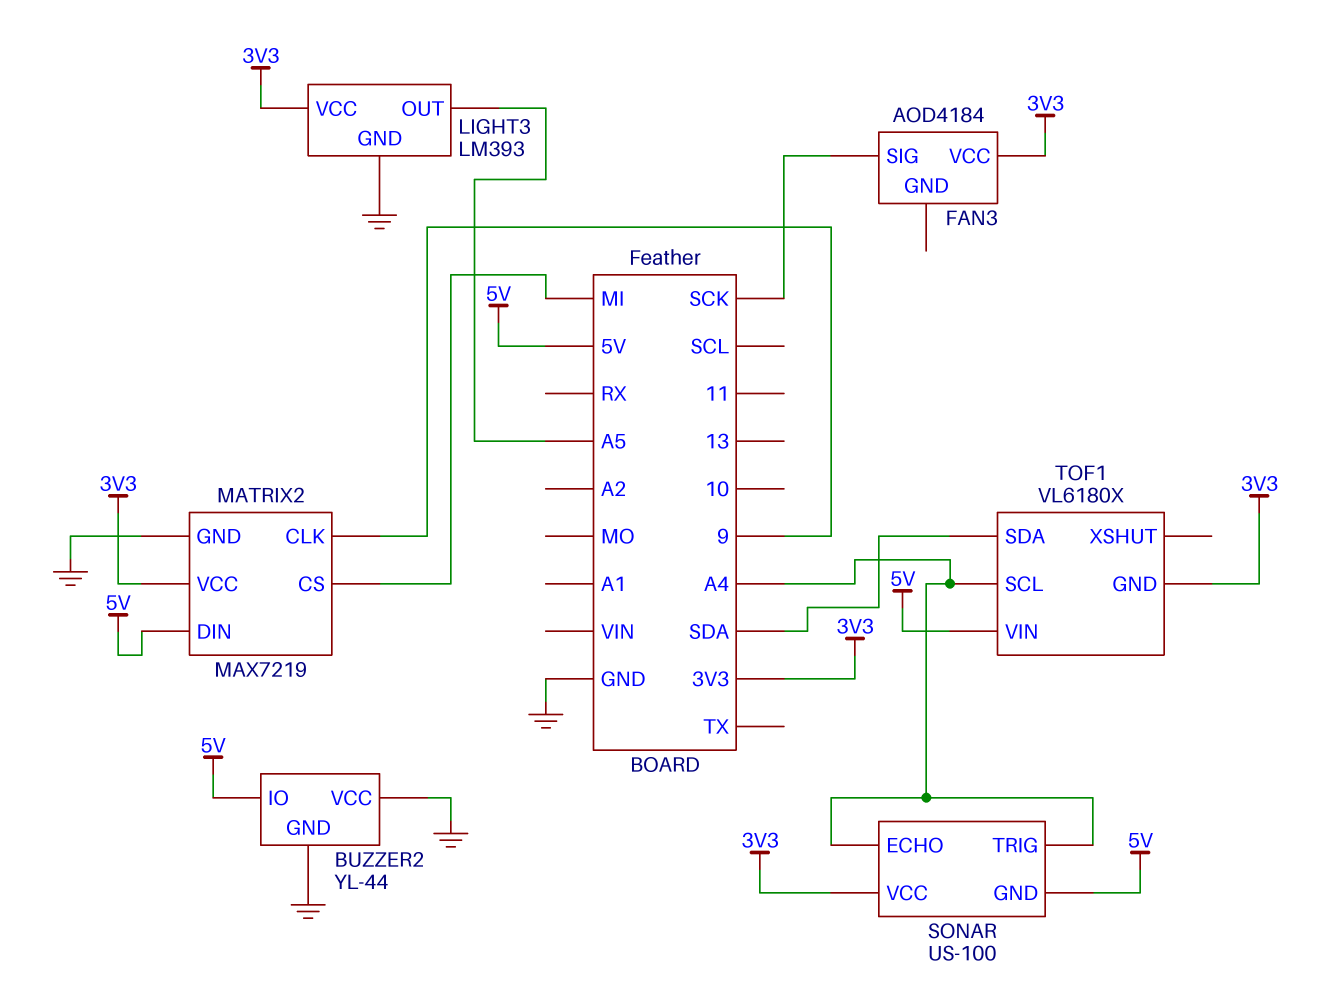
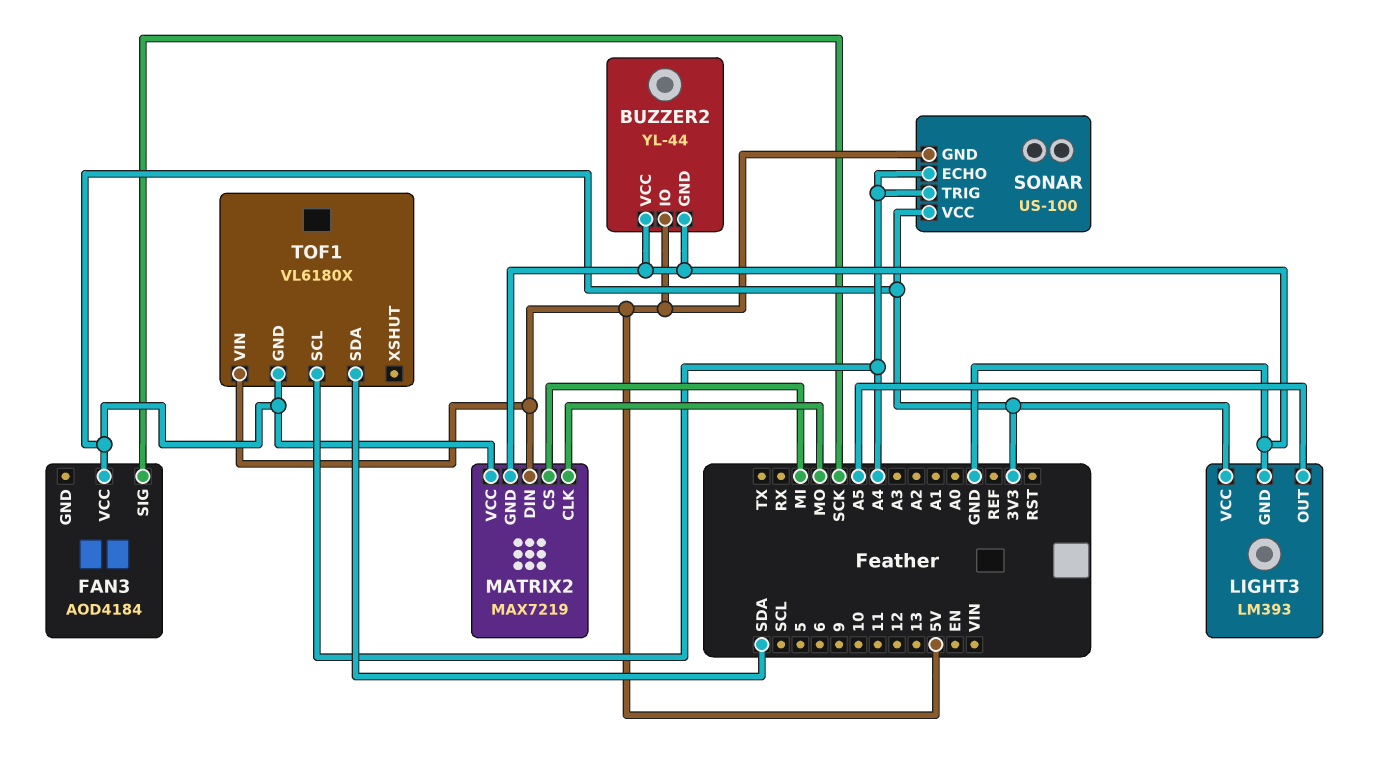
MATRIX2 pin CLK: 9 -> MO

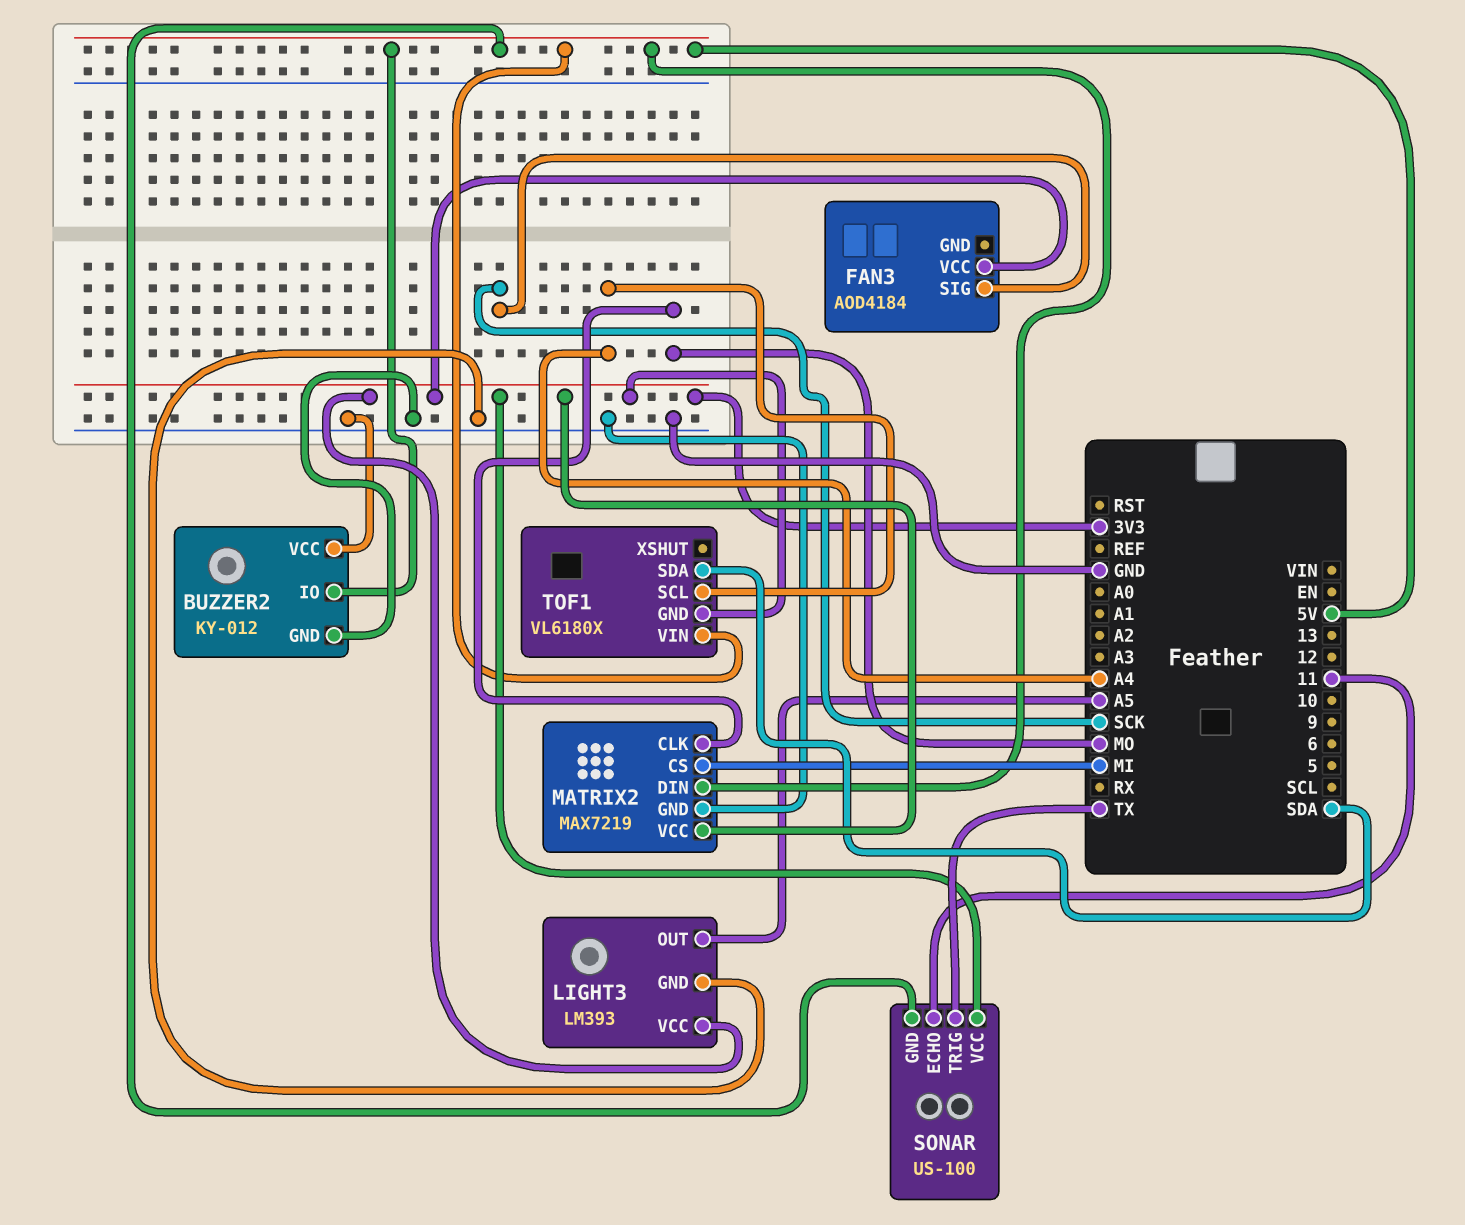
BUZZER2: YL-44 -> KY-012
SONAR pin ECHO: A4 -> 11
SONAR pin TRIG: A4 -> TX

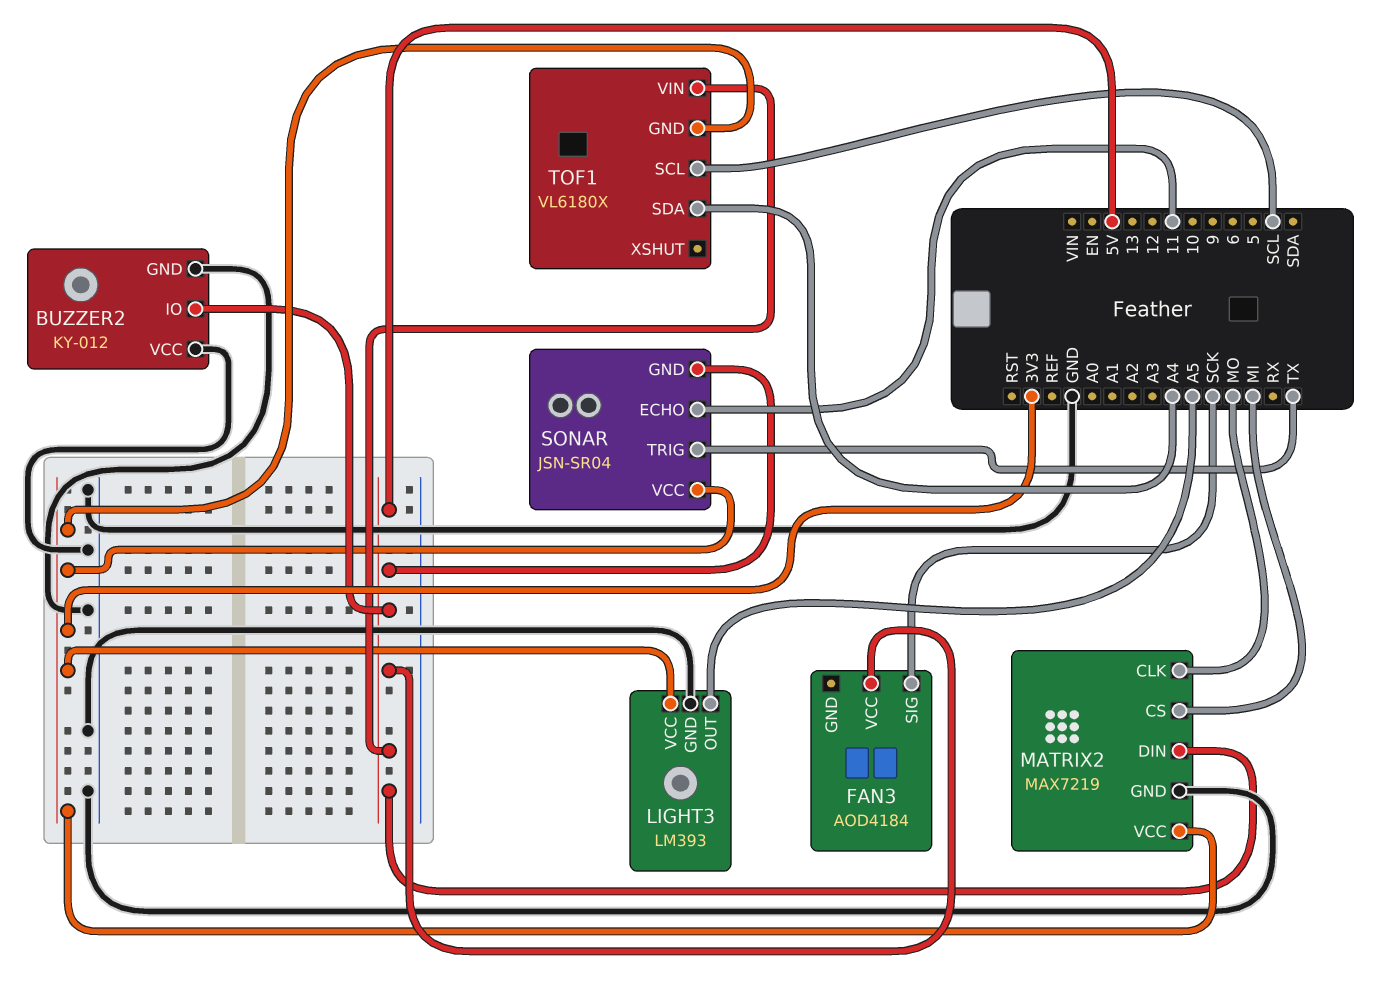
FAN3 pin VCC: 3V3 -> 5V
SONAR: US-100 -> JSN-SR04
TOF1 pin SCL: A4 -> SCL
TOF1 pin SDA: SDA -> A4

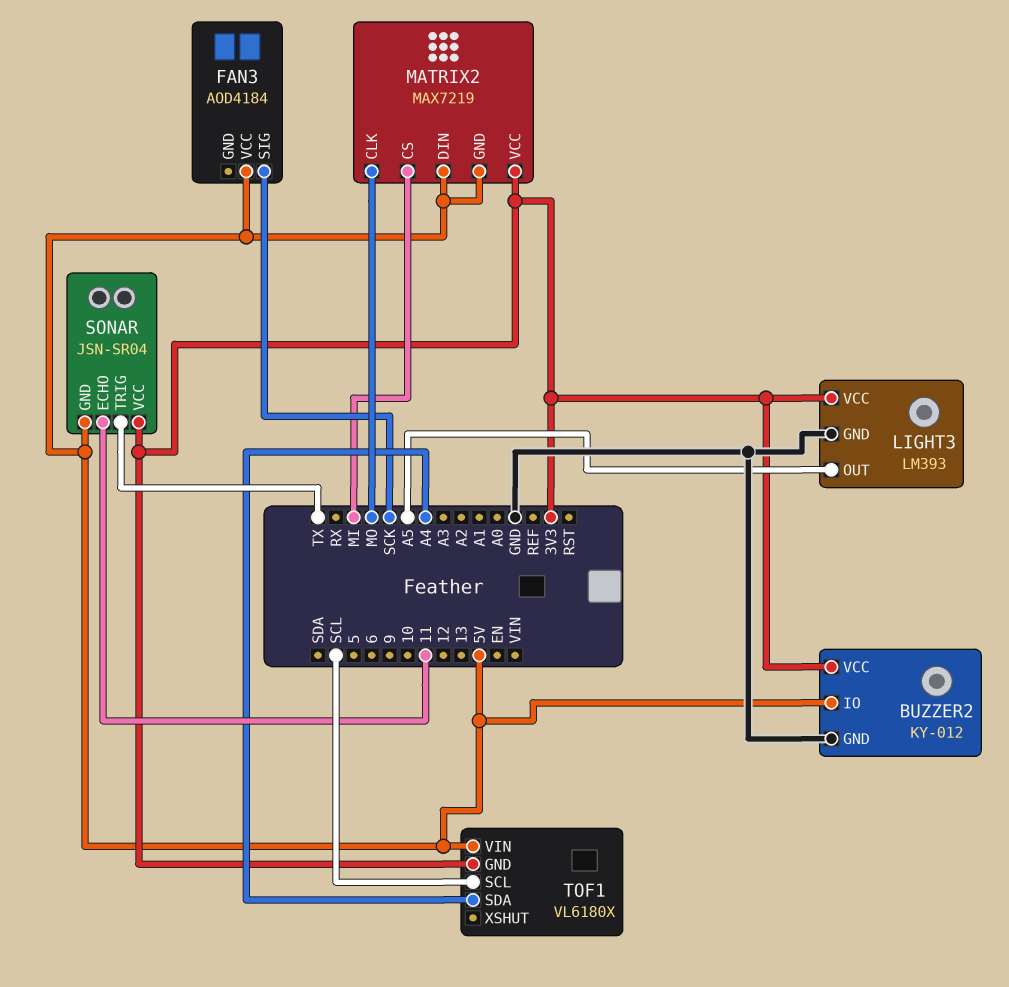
BUZZER2 pin VCC: GND -> 3V3
MATRIX2 pin GND: GND -> 5V

